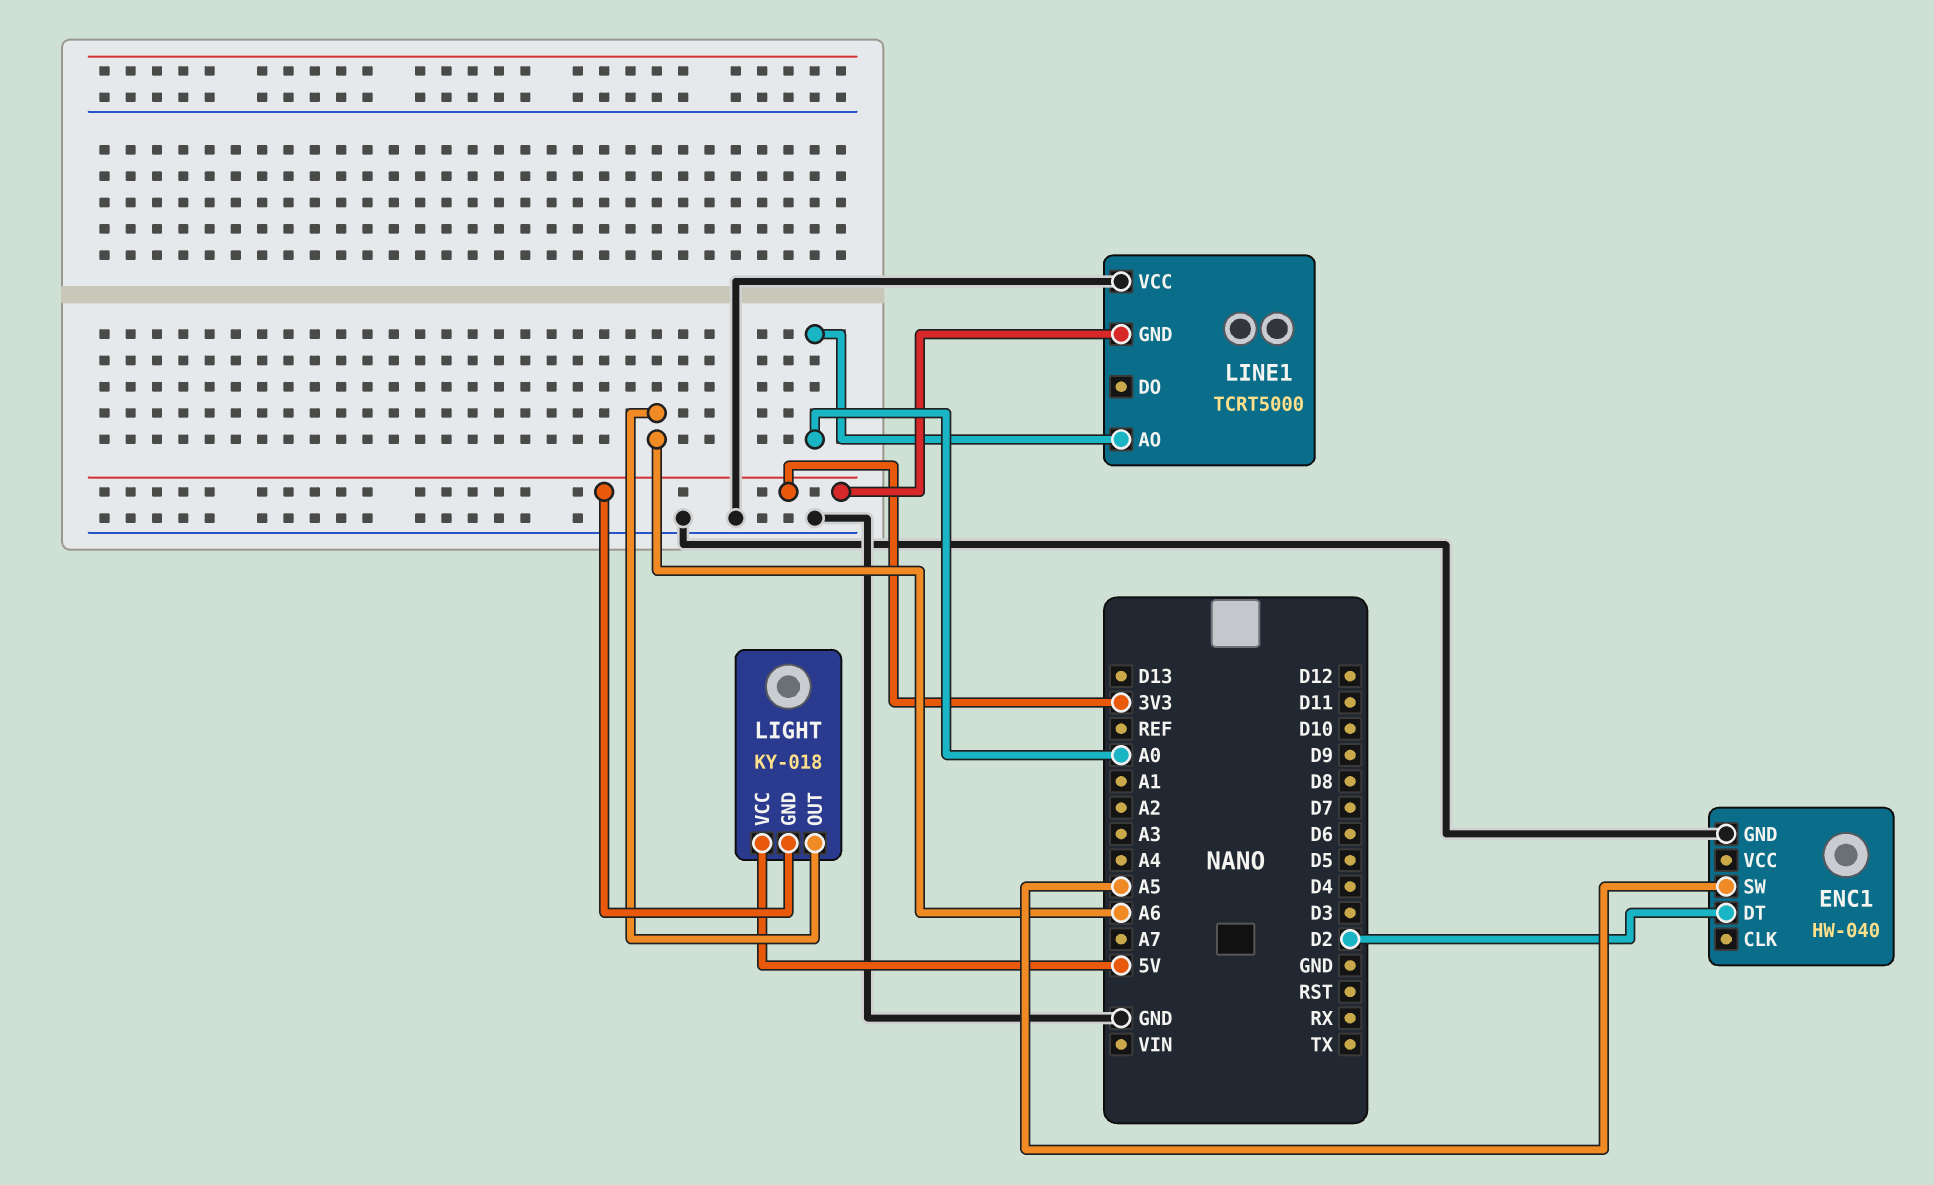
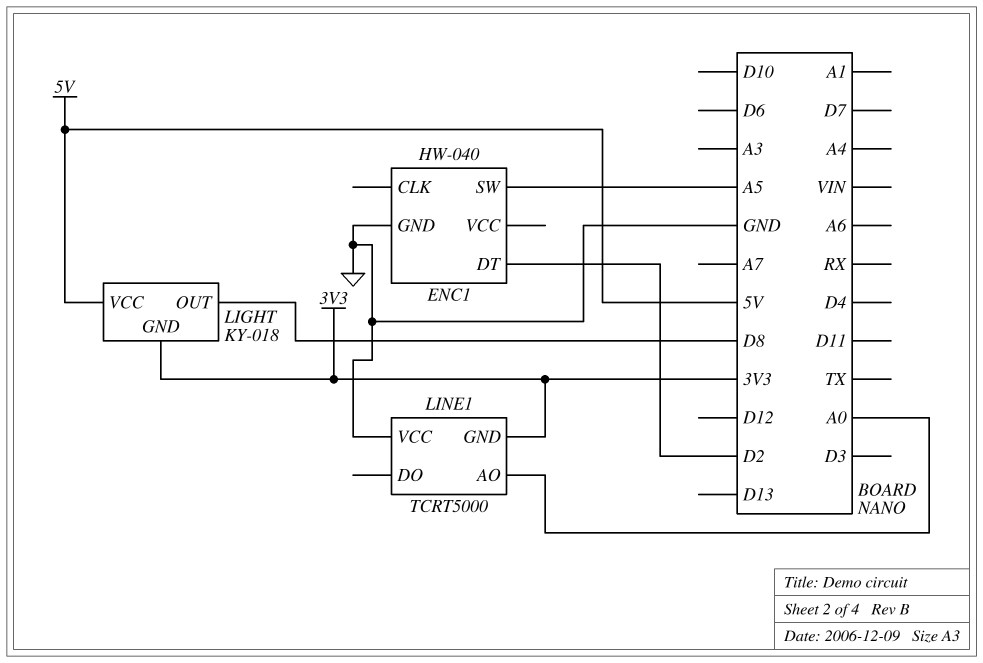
LIGHT pin OUT: A6 -> D8

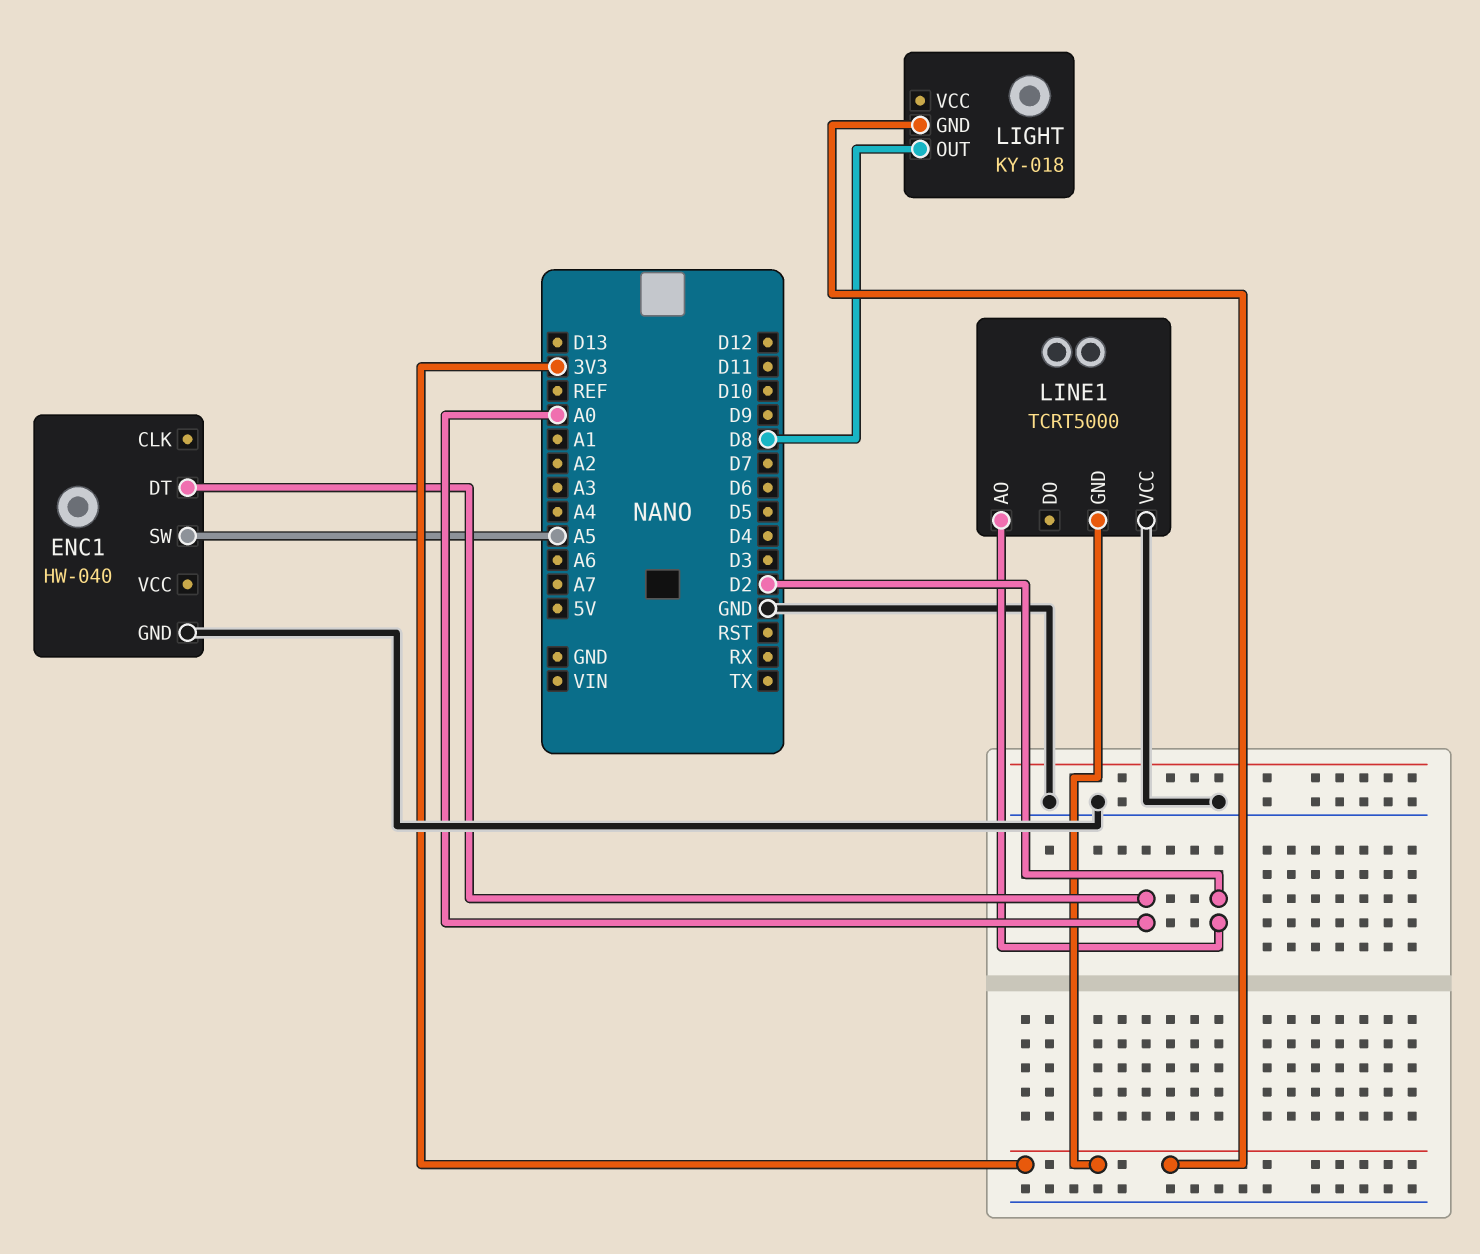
ENC1 pin DT: D2 -> A0
LIGHT pin VCC: 5V -> none
LINE1 pin AO: A0 -> D2

